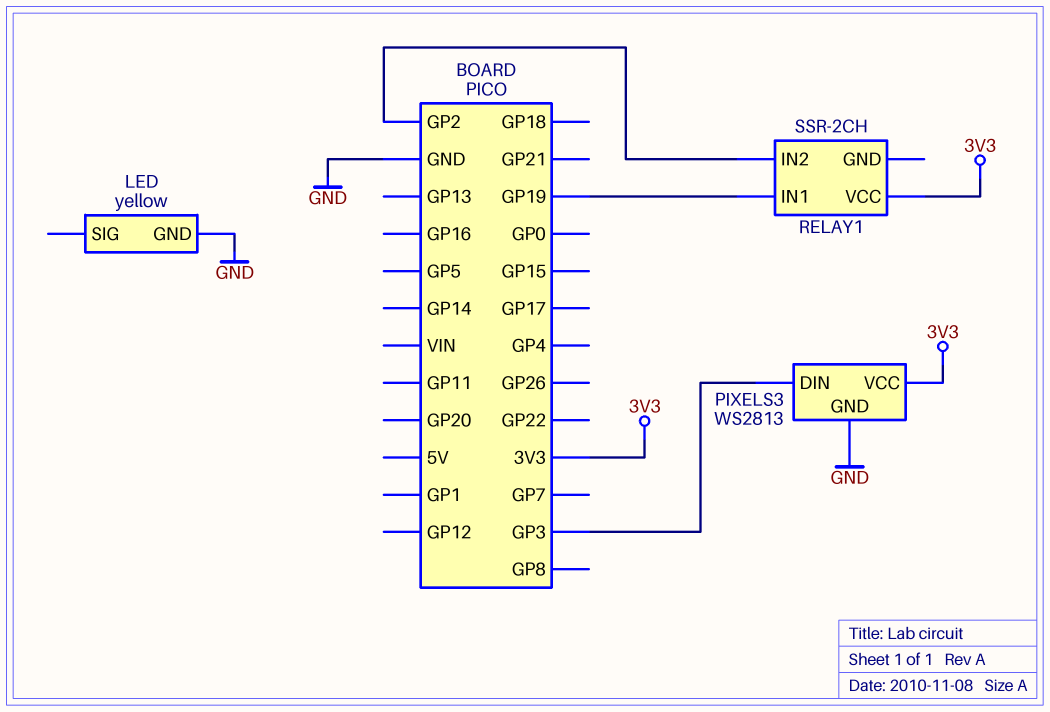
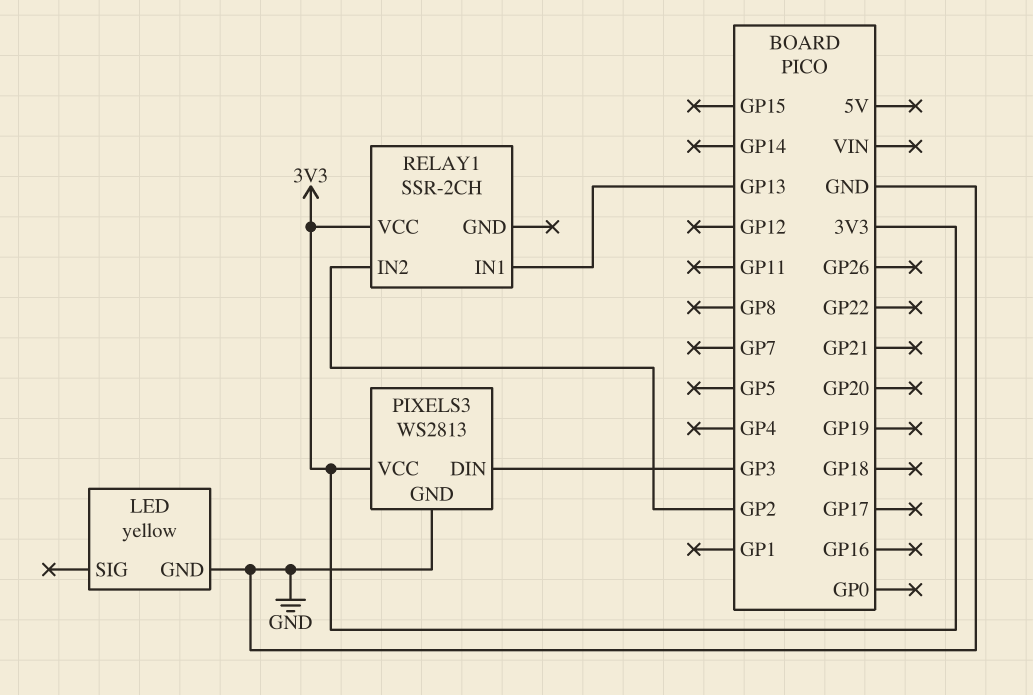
RELAY1 pin IN1: GP19 -> GP13

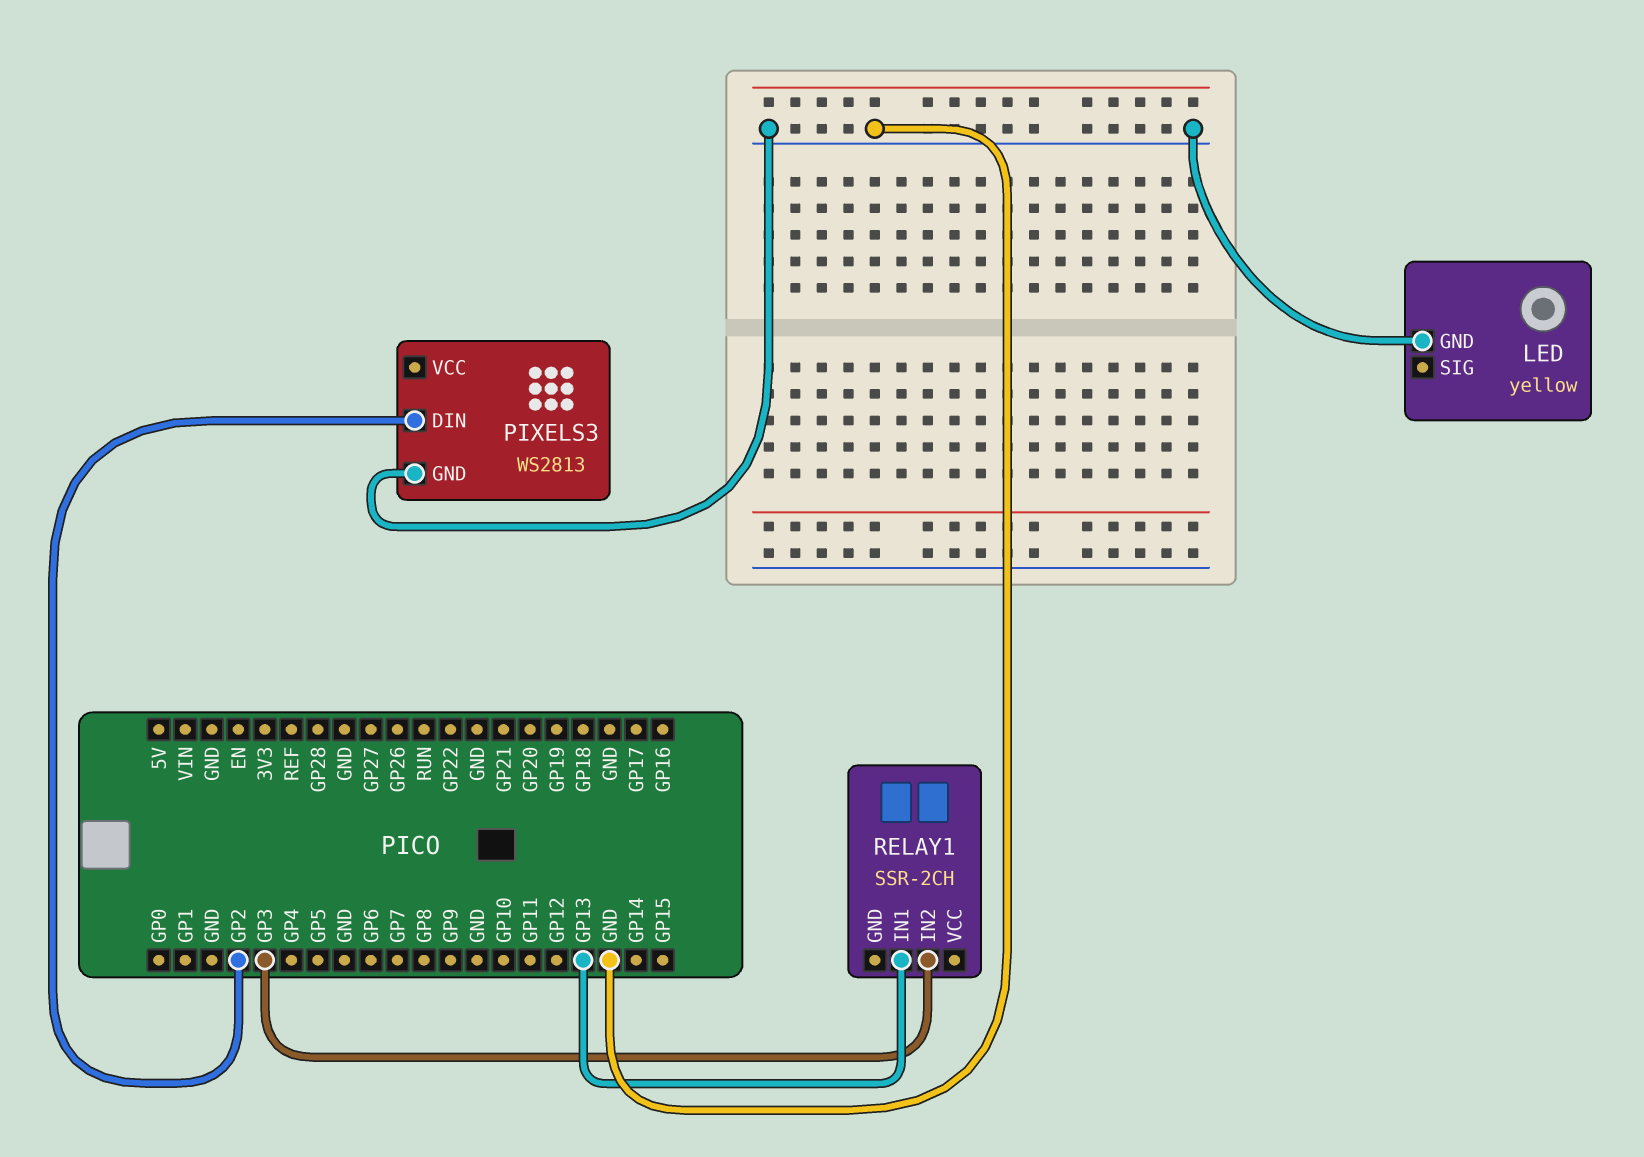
PIXELS3 pin DIN: GP3 -> GP2
PIXELS3 pin VCC: 3V3 -> none
RELAY1 pin IN2: GP2 -> GP3
RELAY1 pin VCC: 3V3 -> none

